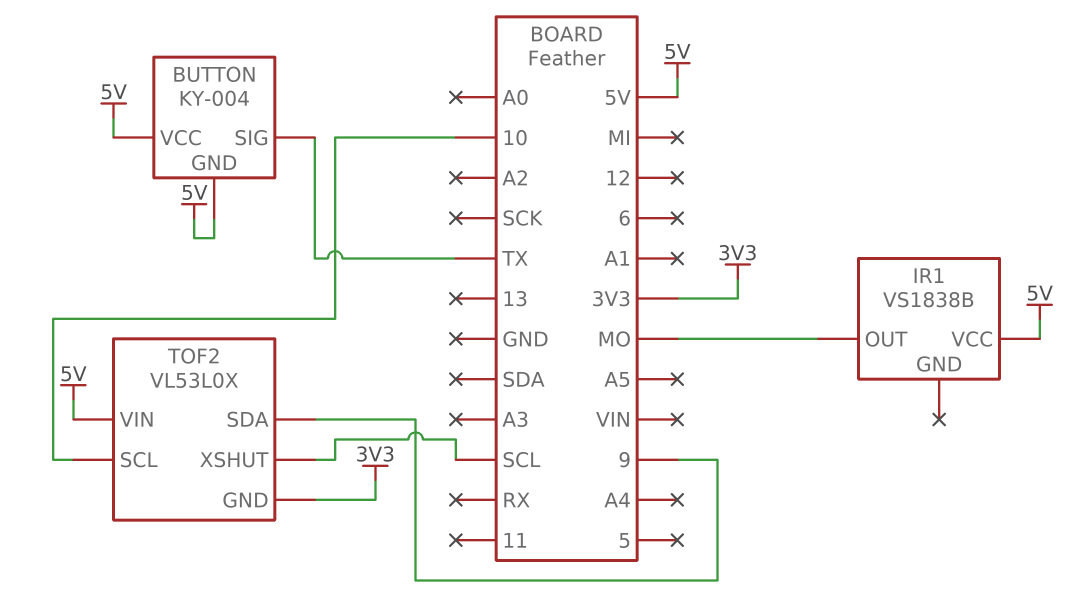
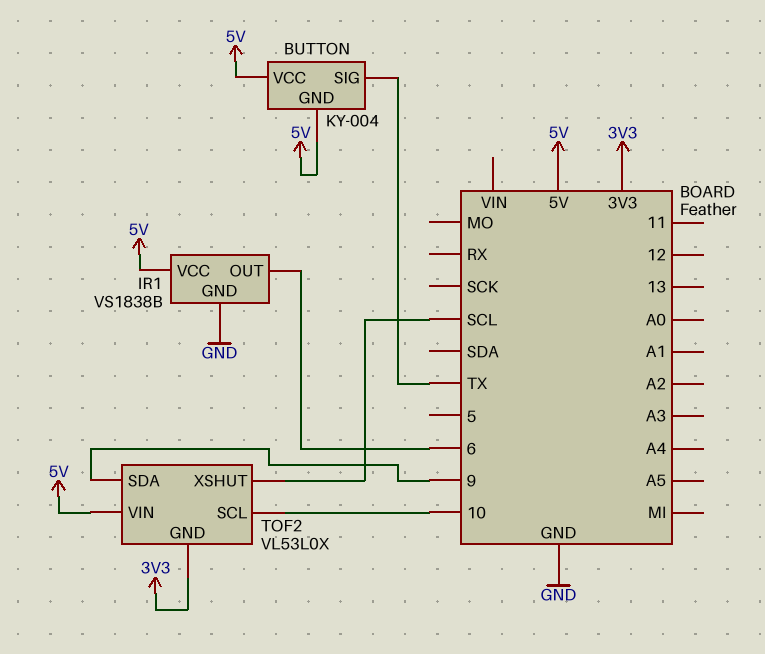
IR1 pin GND: none -> GND
IR1 pin OUT: MO -> 6

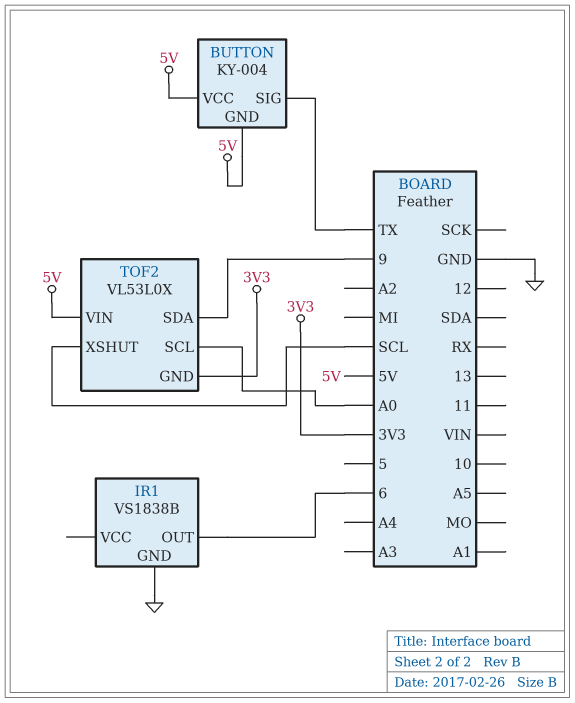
IR1 pin VCC: 5V -> none
TOF2 pin SCL: 10 -> A0

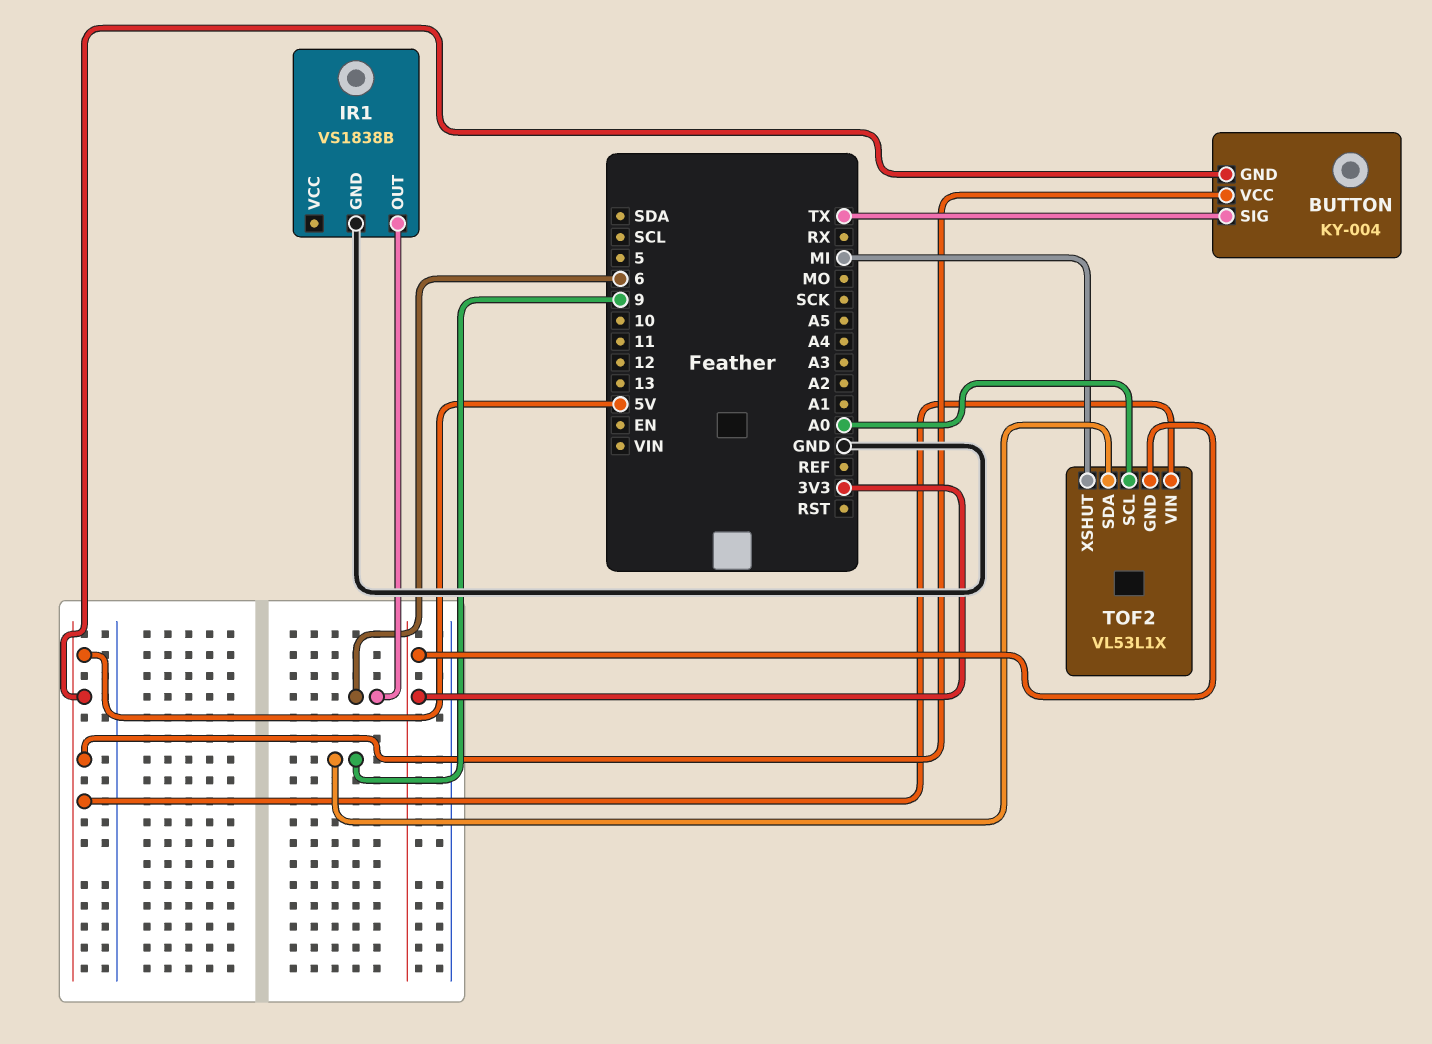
TOF2: VL53L0X -> VL53L1X
TOF2 pin XSHUT: SCL -> MI

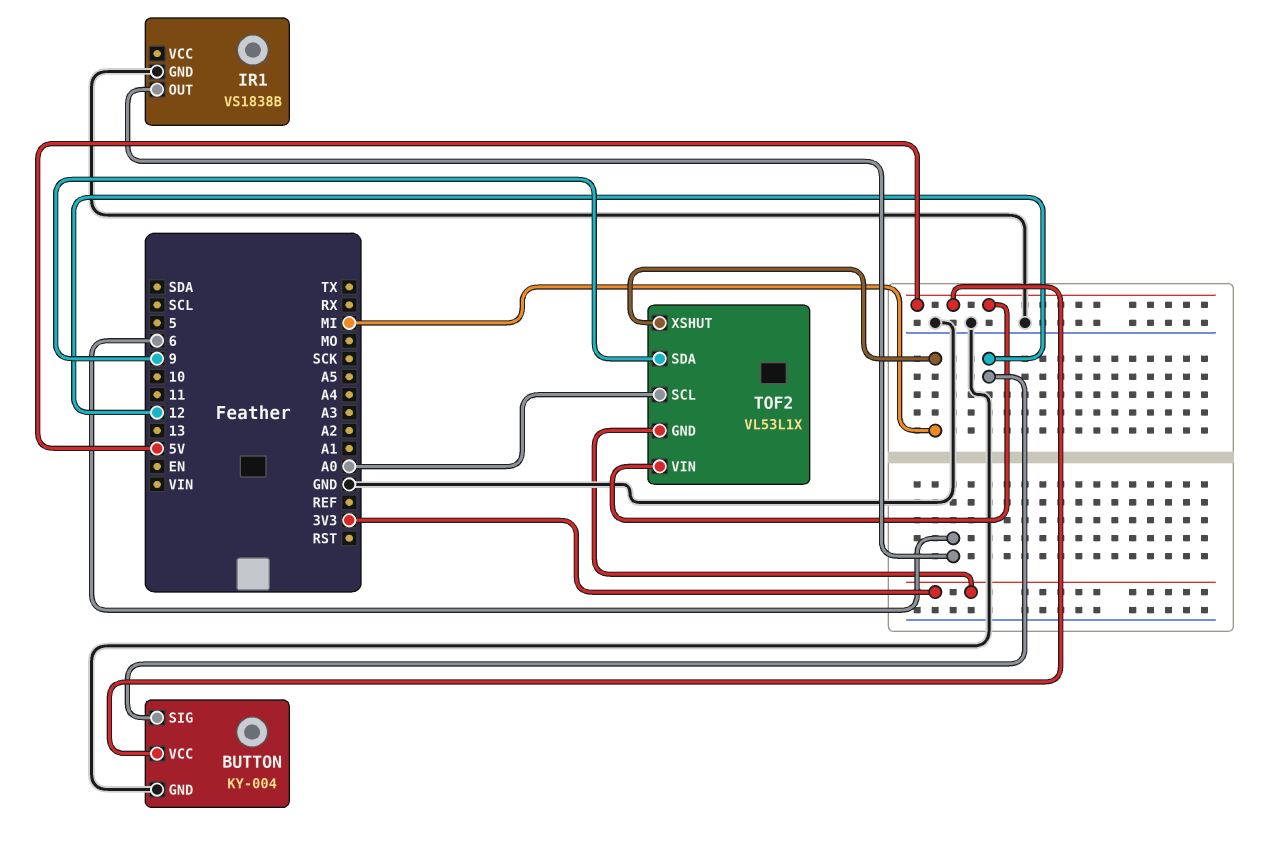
BUTTON pin GND: 5V -> GND
BUTTON pin SIG: TX -> 12

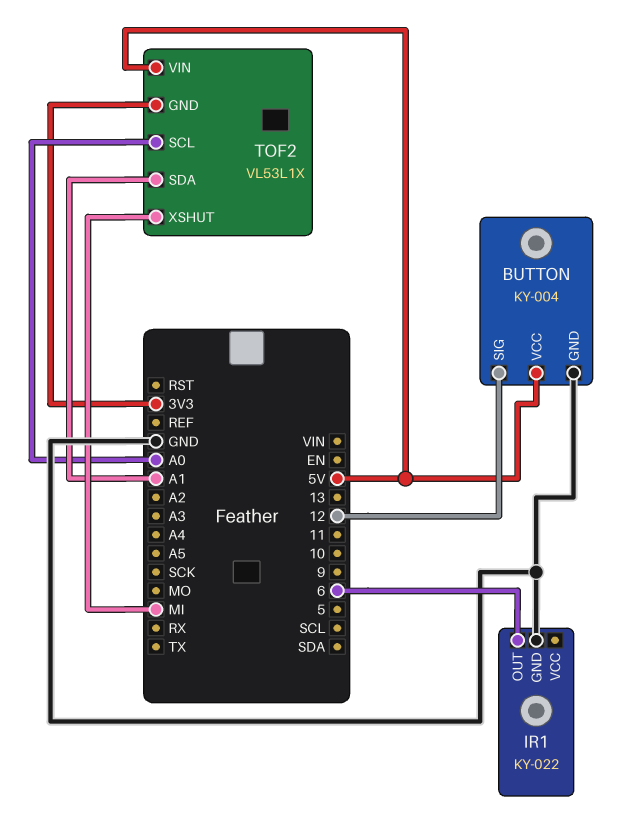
IR1: VS1838B -> KY-022
TOF2 pin SDA: 9 -> A1

